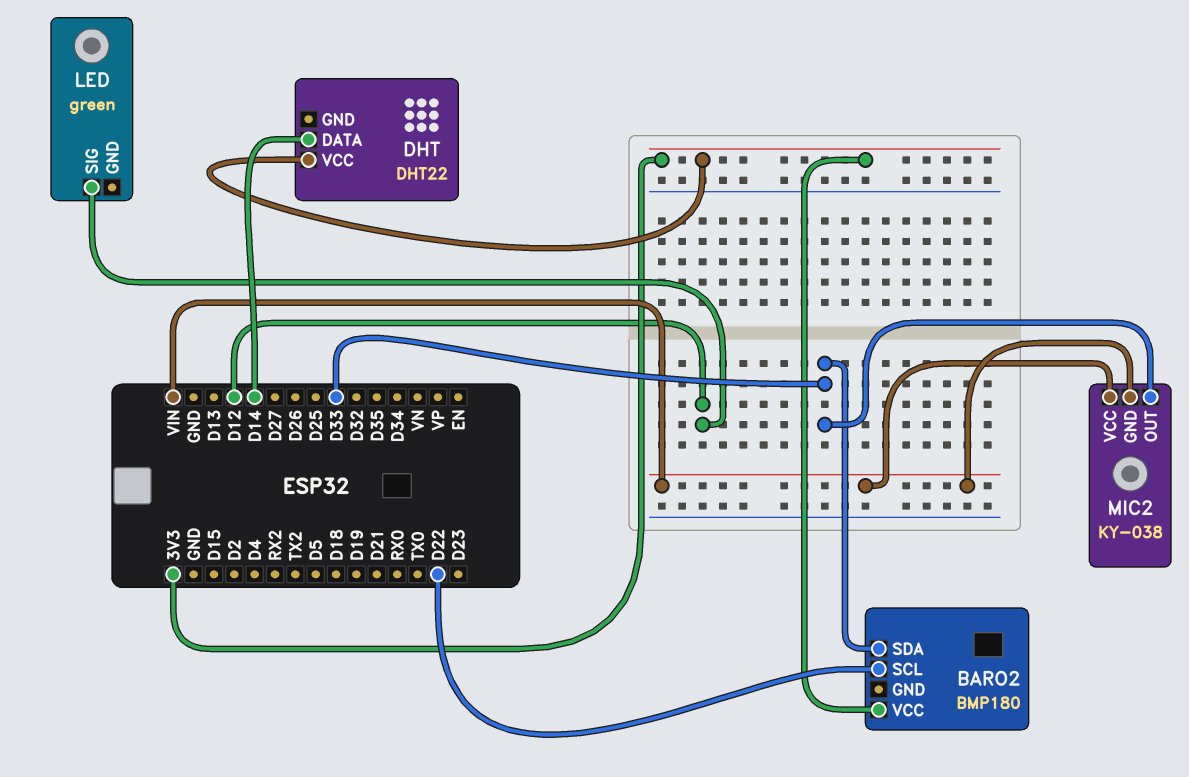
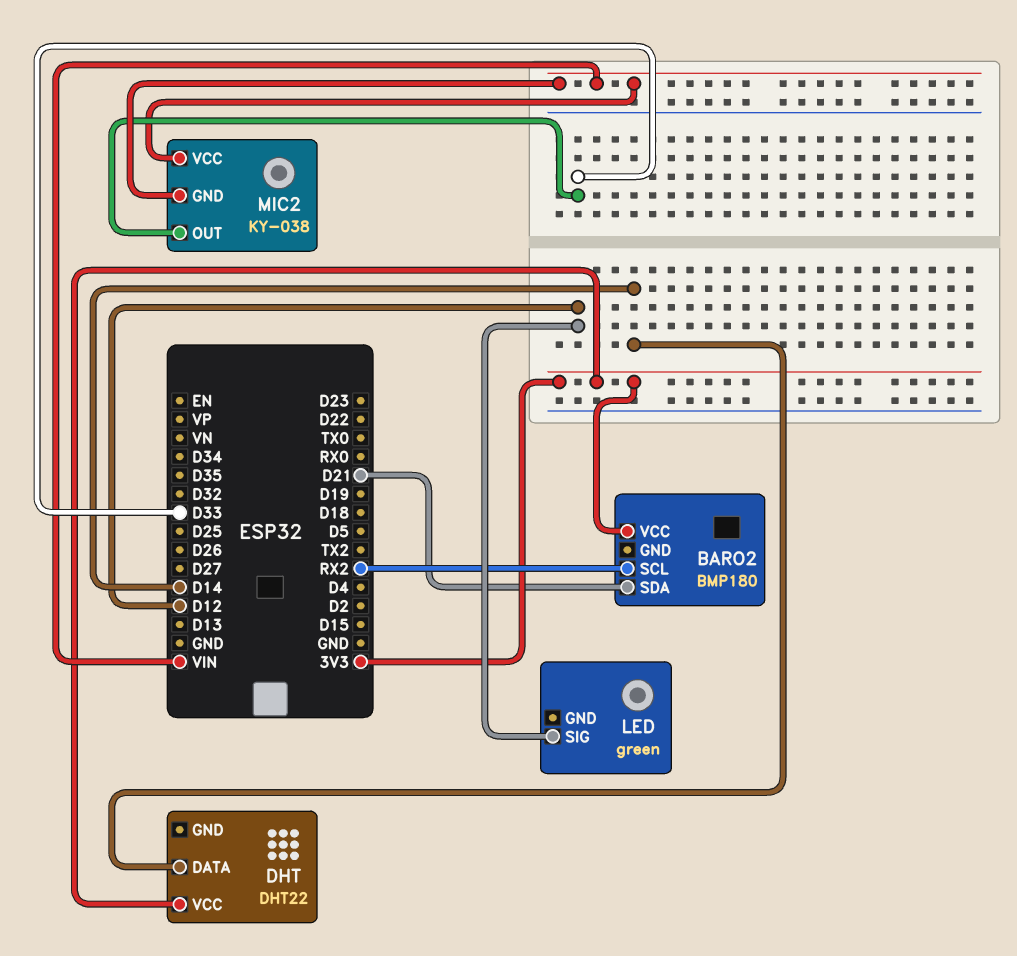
BARO2 pin SCL: D22 -> RX2
BARO2 pin SDA: D33 -> D21

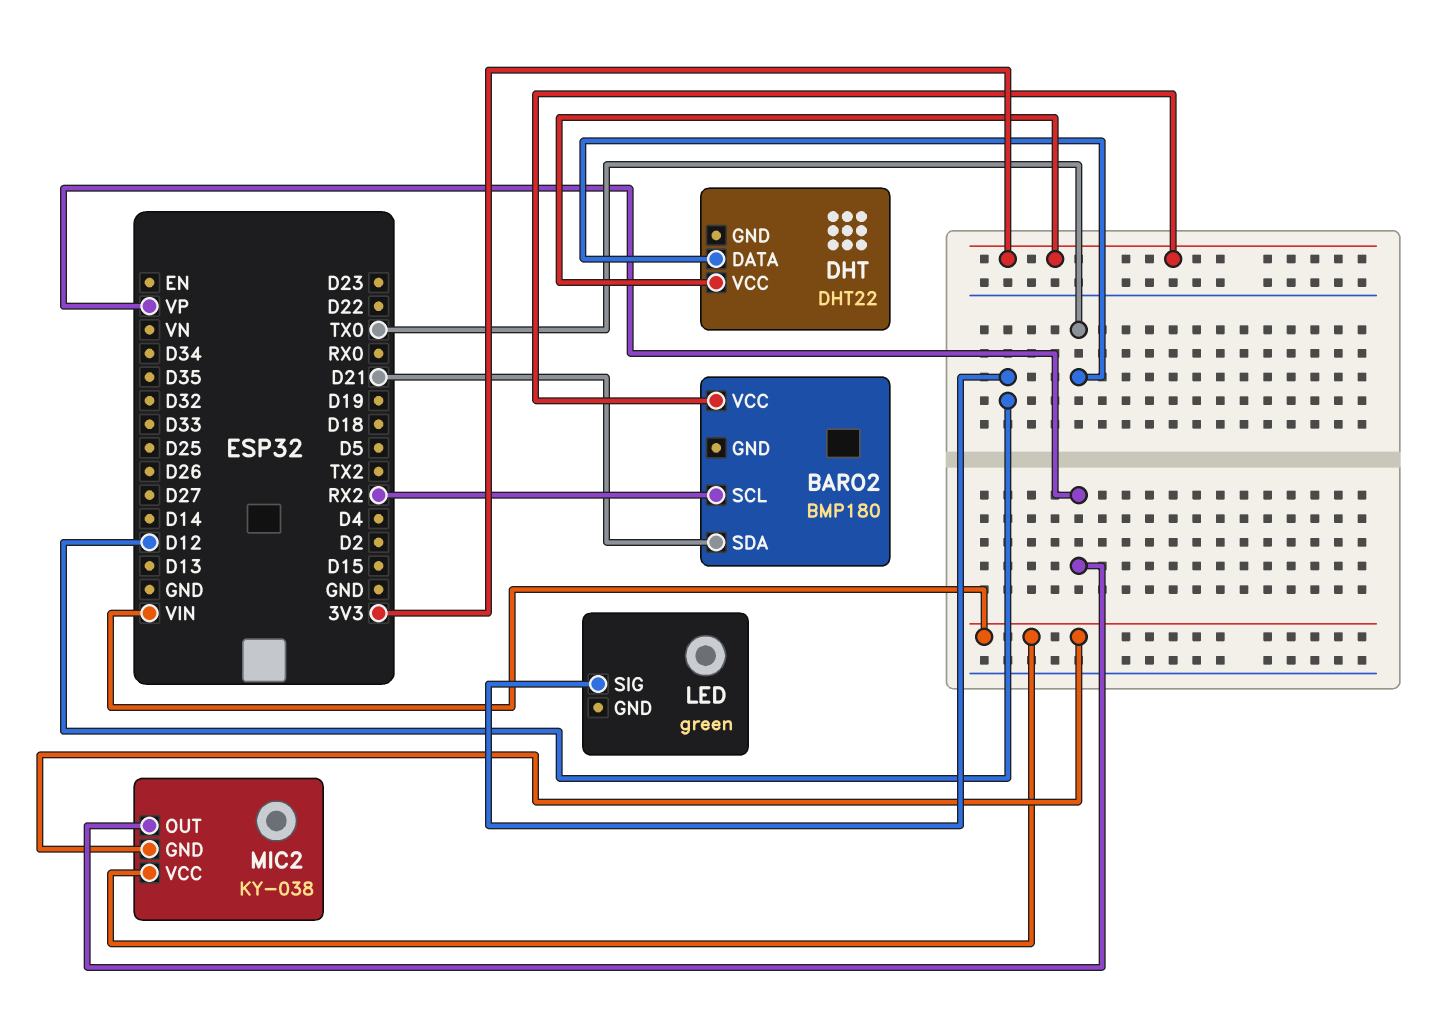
DHT pin DATA: D14 -> TX0
MIC2 pin OUT: D33 -> VP

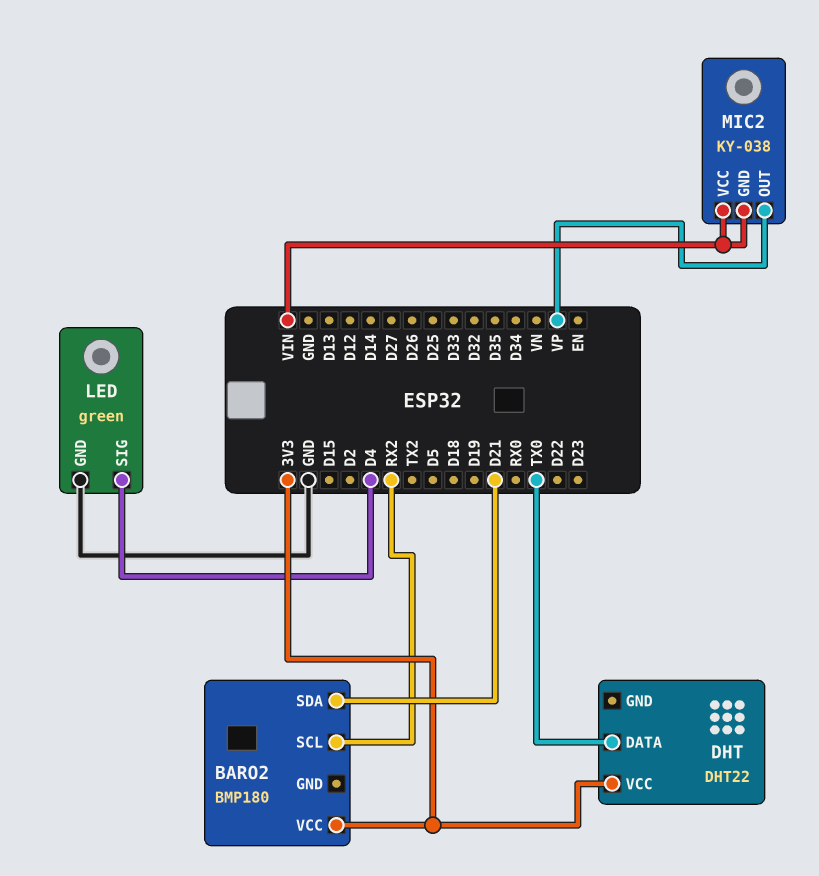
LED pin GND: none -> GND
LED pin SIG: D12 -> D4

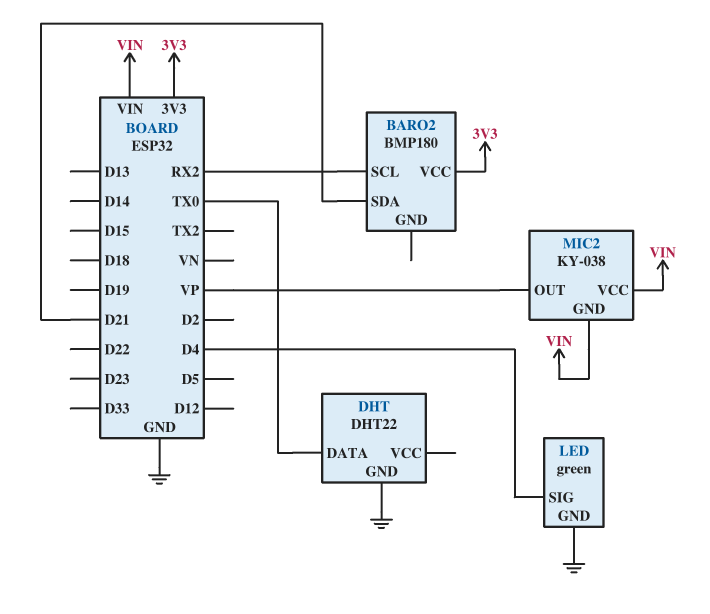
DHT pin GND: none -> GND
DHT pin VCC: 3V3 -> none

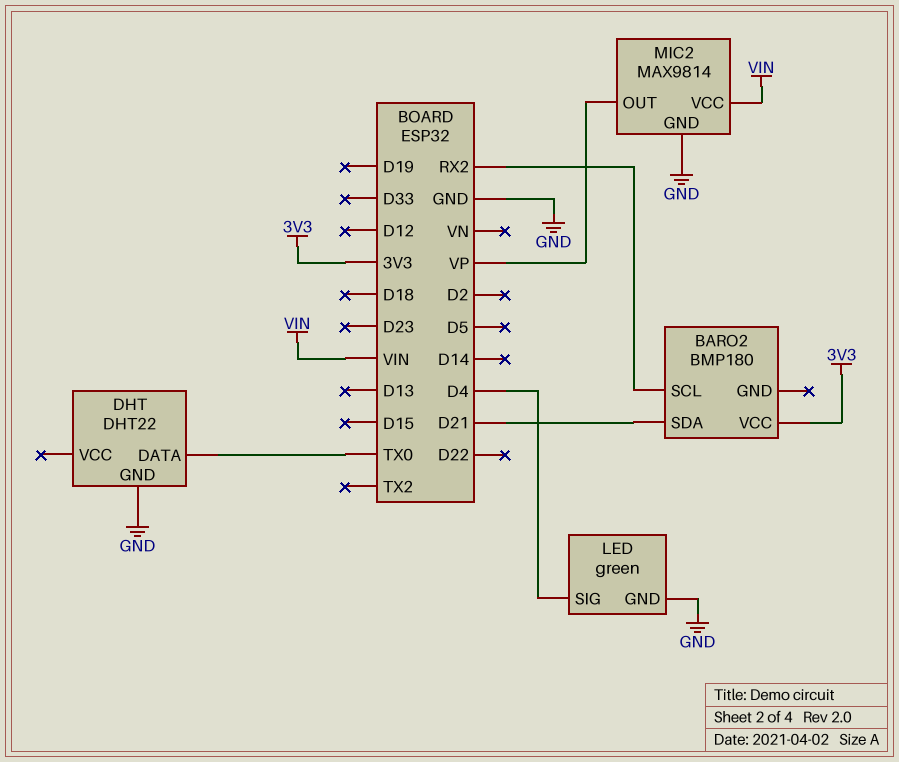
MIC2: KY-038 -> MAX9814
MIC2 pin GND: VIN -> GND

